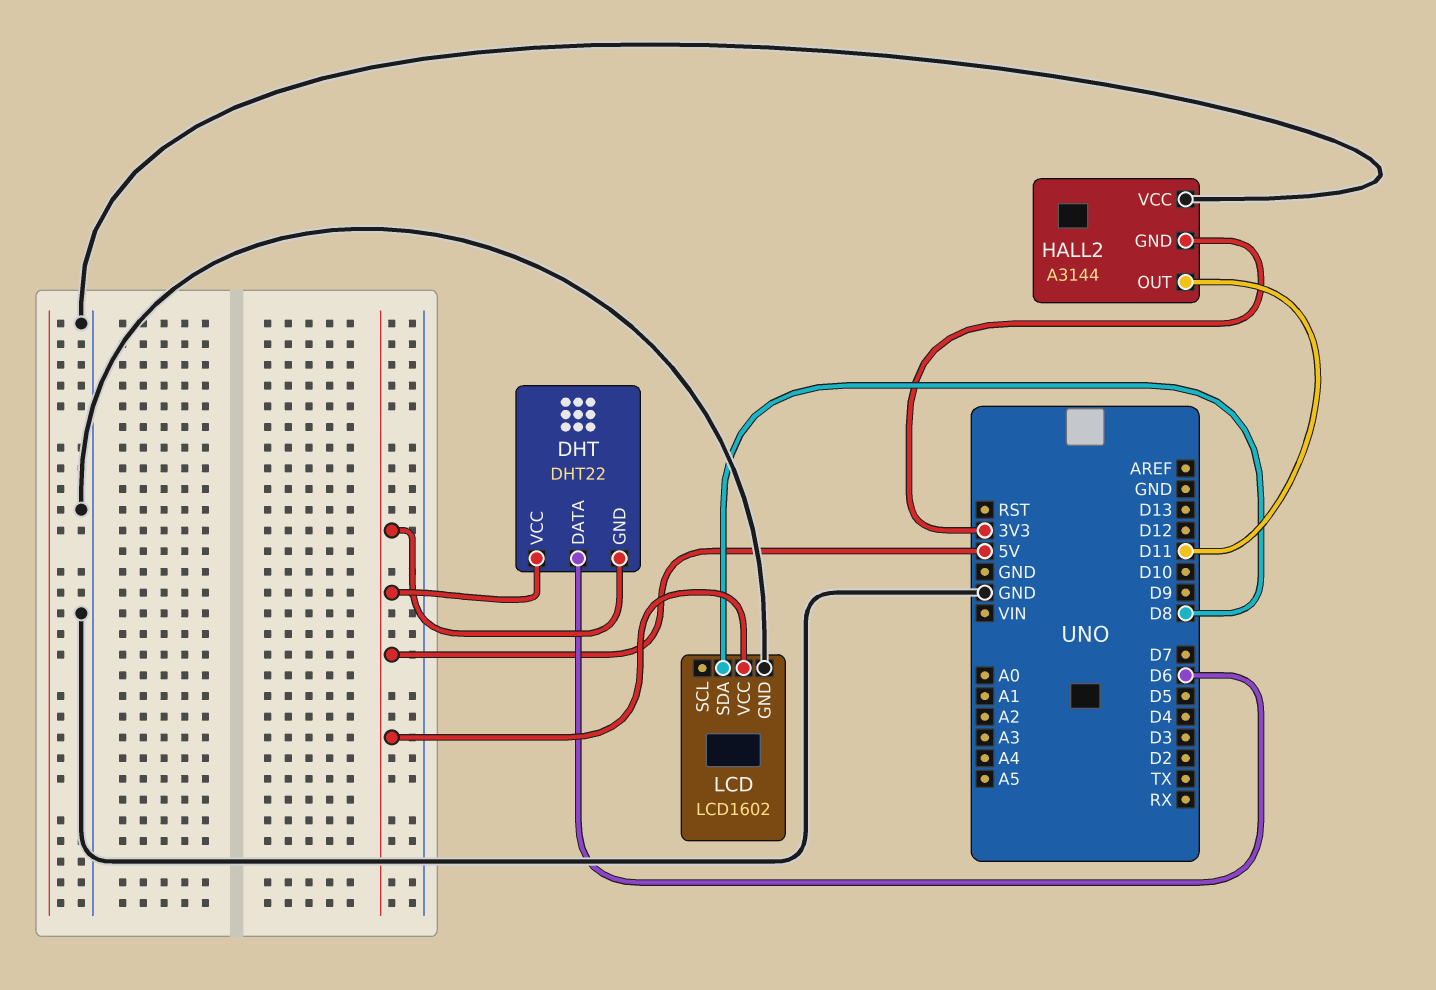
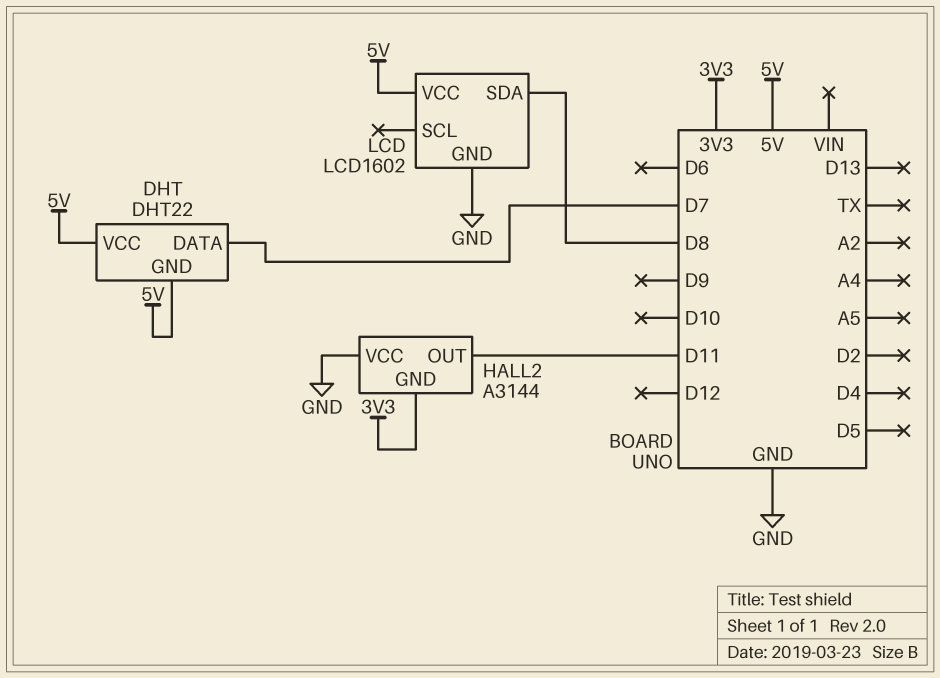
DHT pin DATA: D6 -> D7

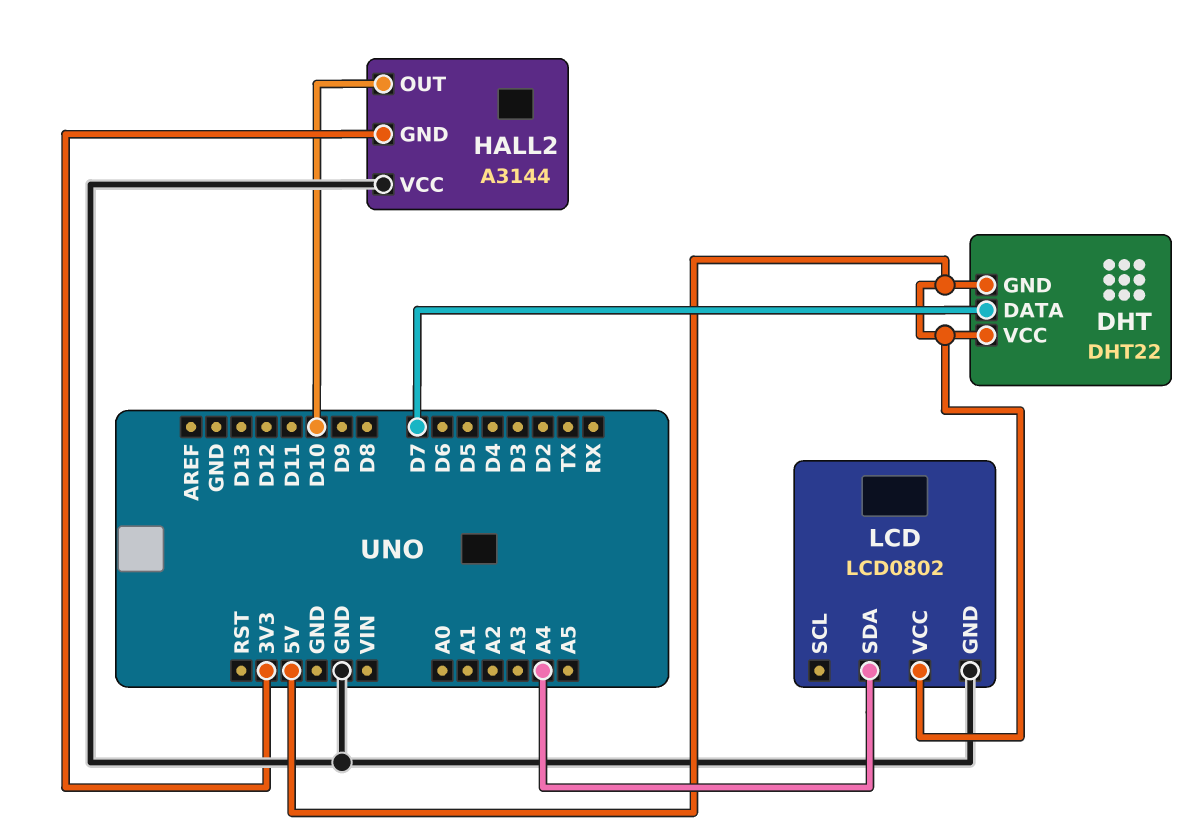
HALL2 pin OUT: D11 -> D10
LCD: LCD1602 -> LCD0802
LCD pin SDA: D8 -> A4

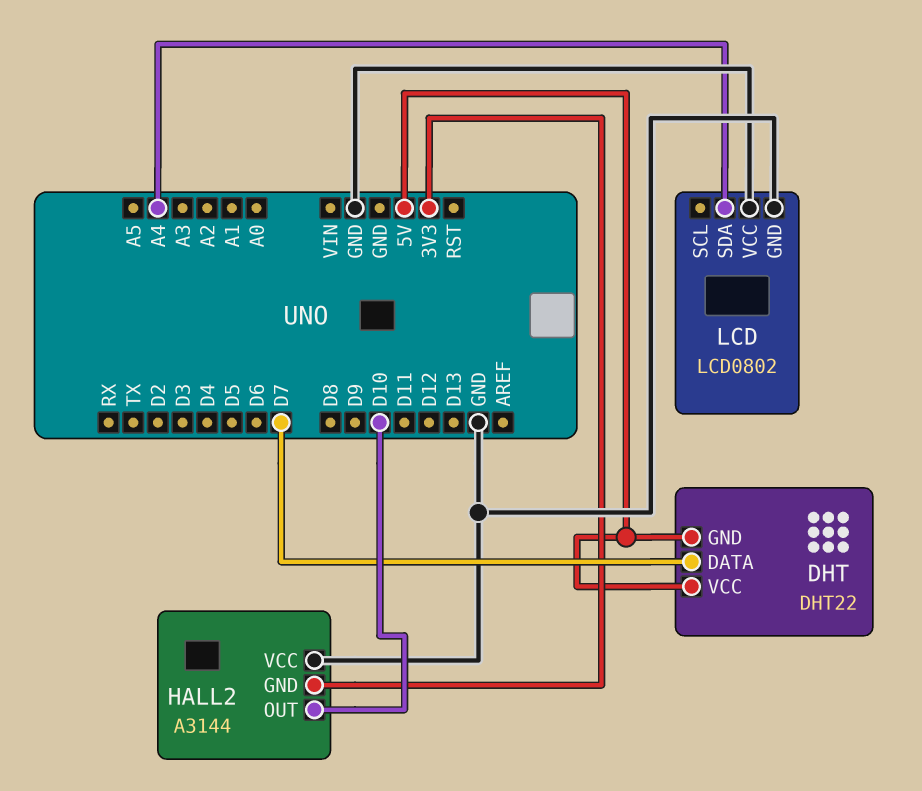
LCD pin VCC: 5V -> GND

